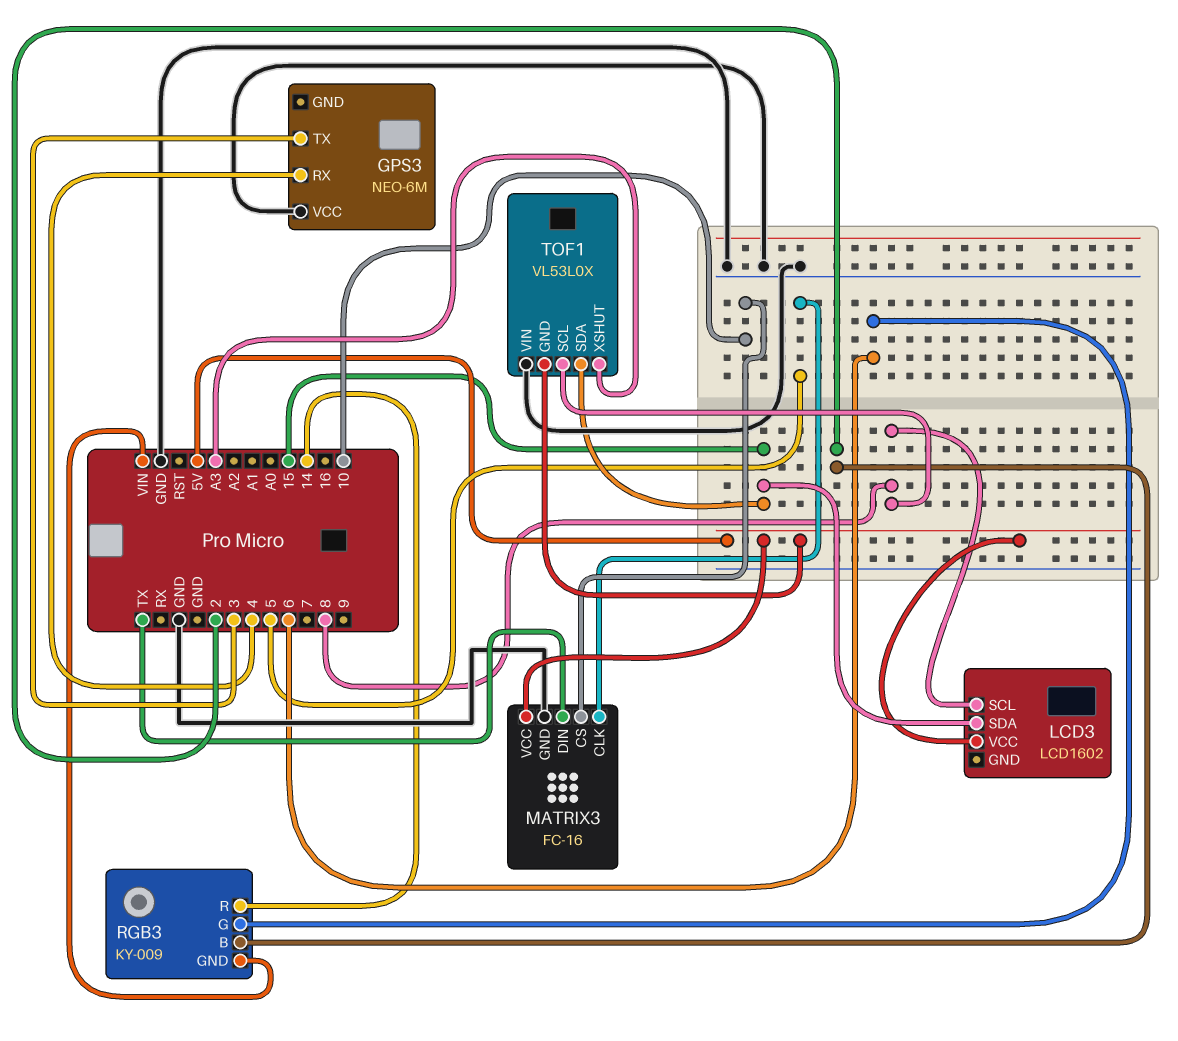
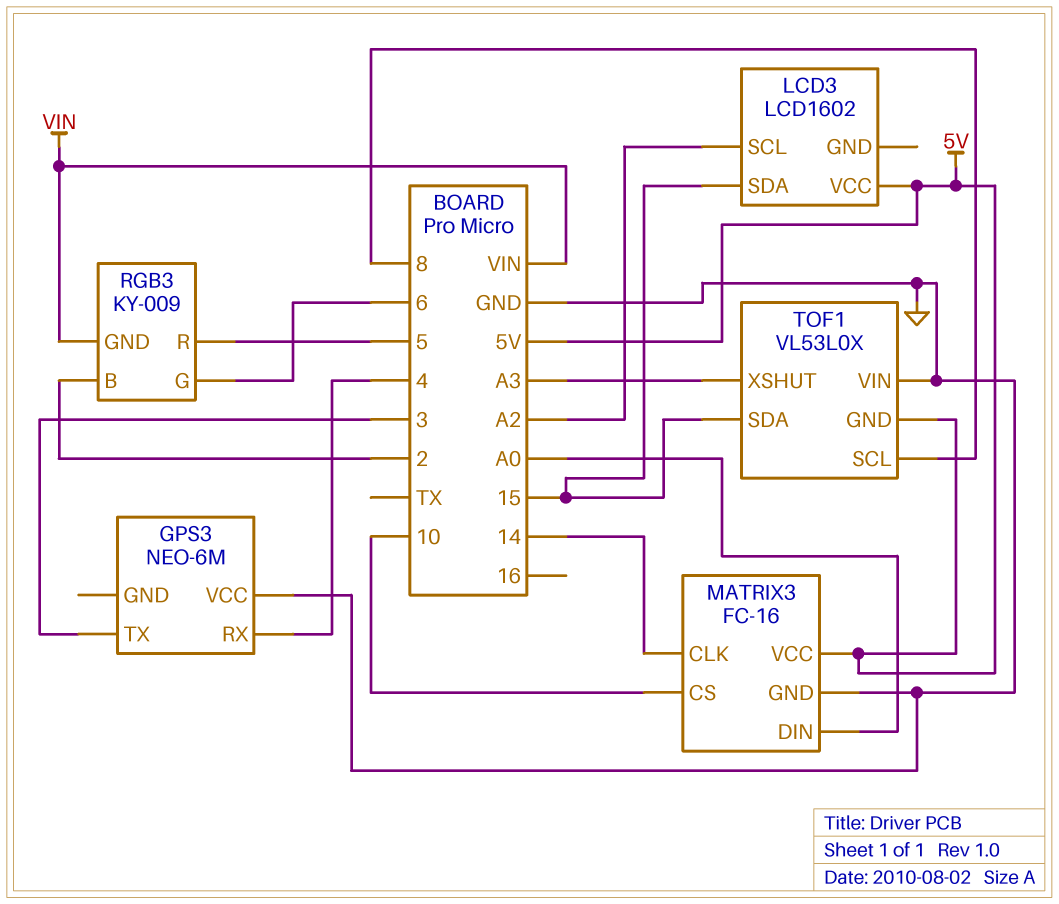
LCD3 pin SCL: 8 -> A2
MATRIX3 pin CLK: 5 -> 14
MATRIX3 pin DIN: TX -> A0
RGB3 pin R: 14 -> 5

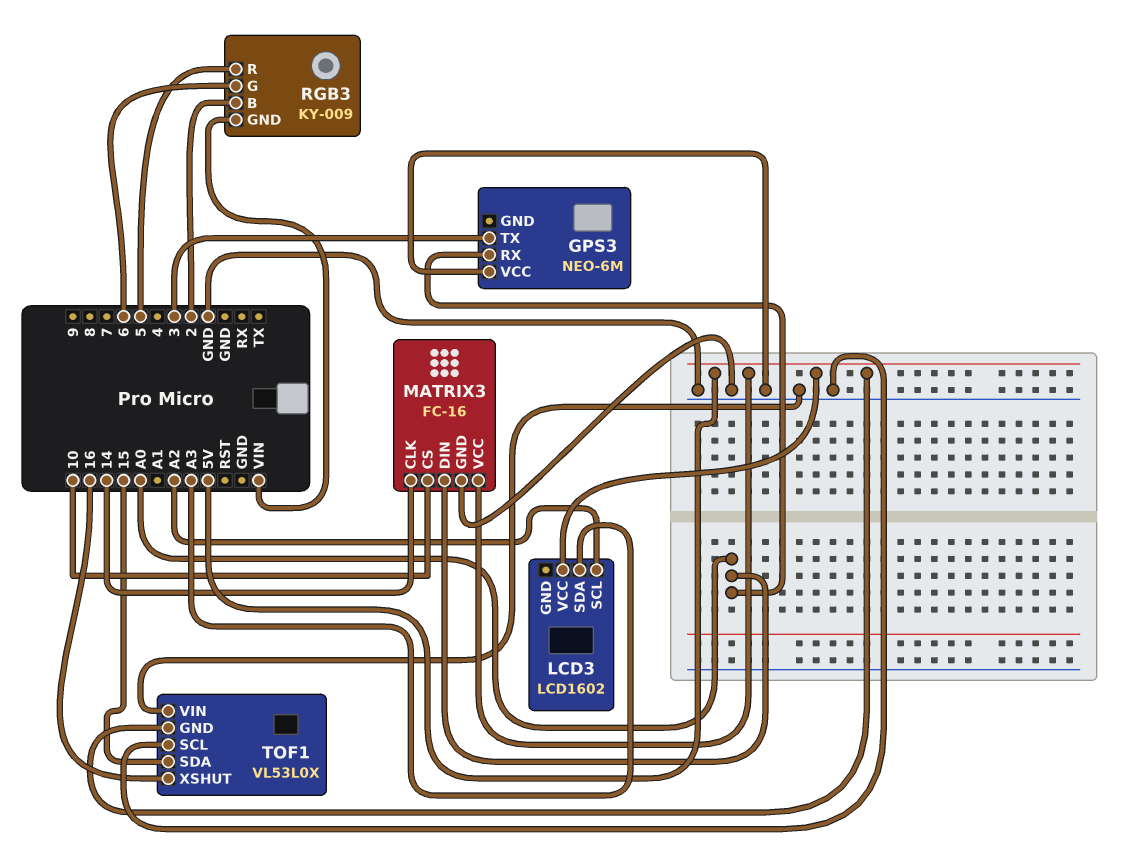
GPS3 pin RX: 4 -> A0
LCD3 pin SDA: 15 -> A3
TOF1 pin SCL: 8 -> GND
TOF1 pin XSHUT: A3 -> 16

